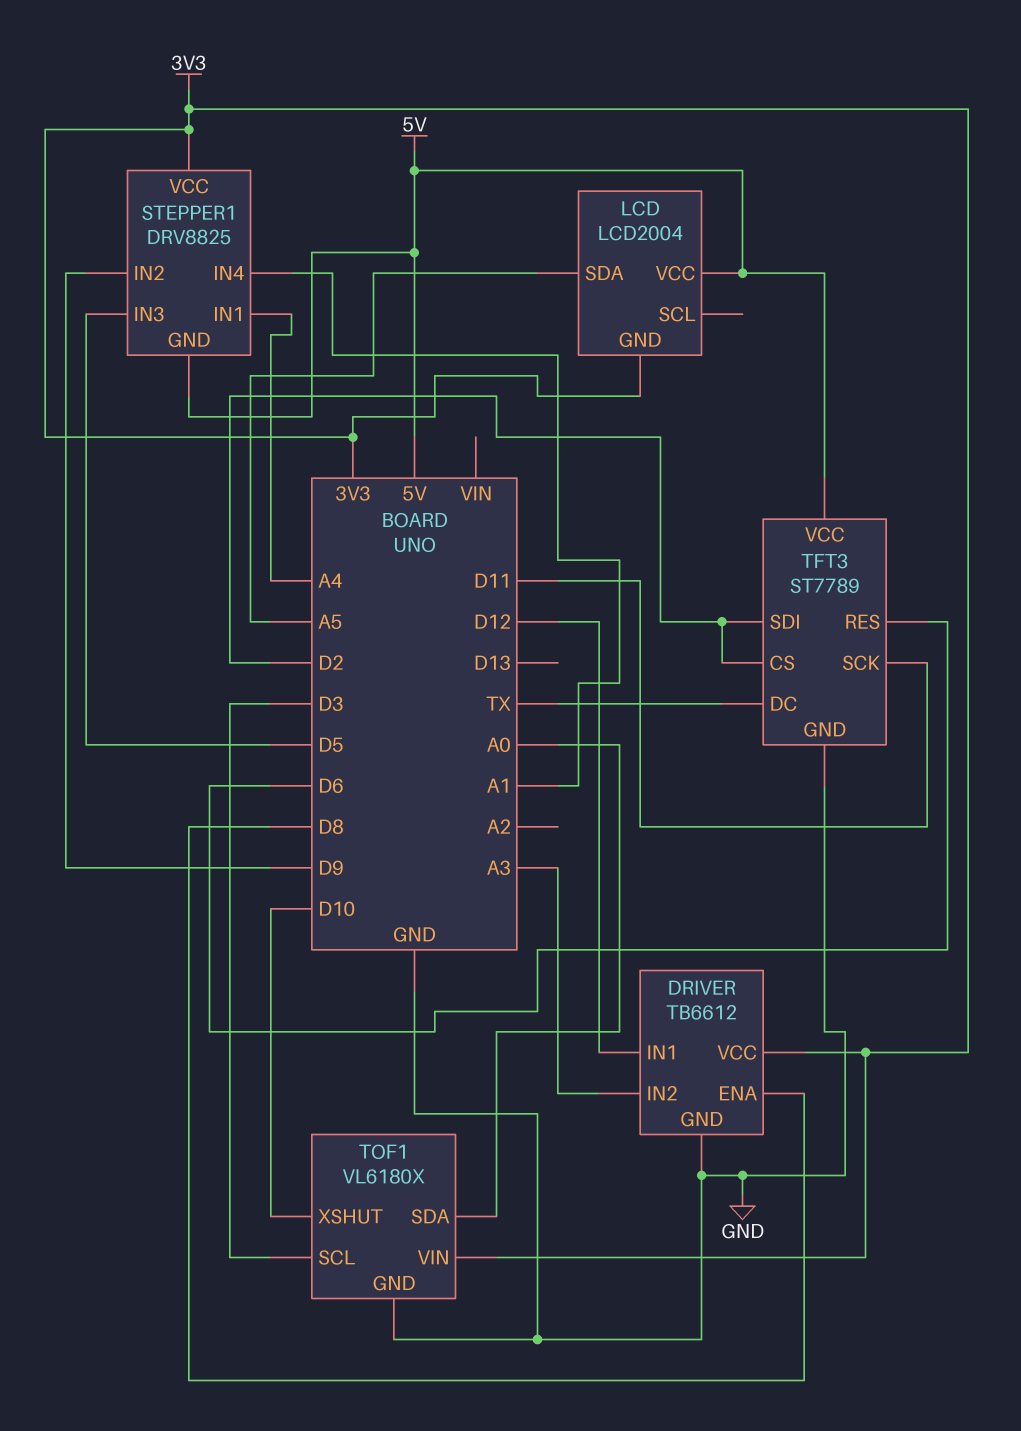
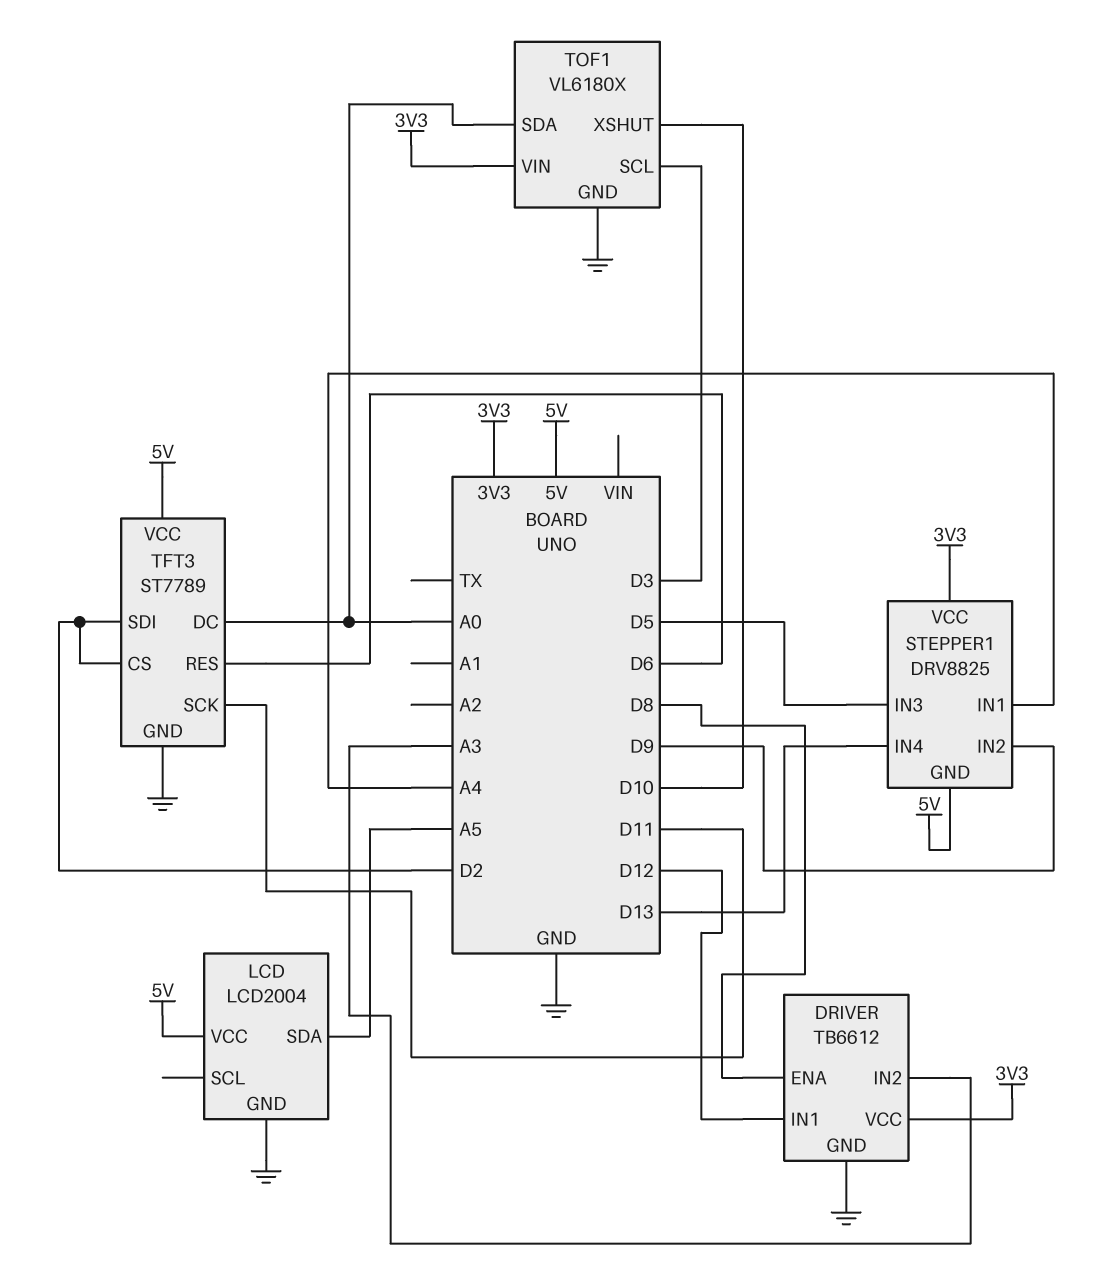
LCD pin GND: 3V3 -> GND
STEPPER1 pin IN4: A1 -> D13
TFT3 pin DC: TX -> A0

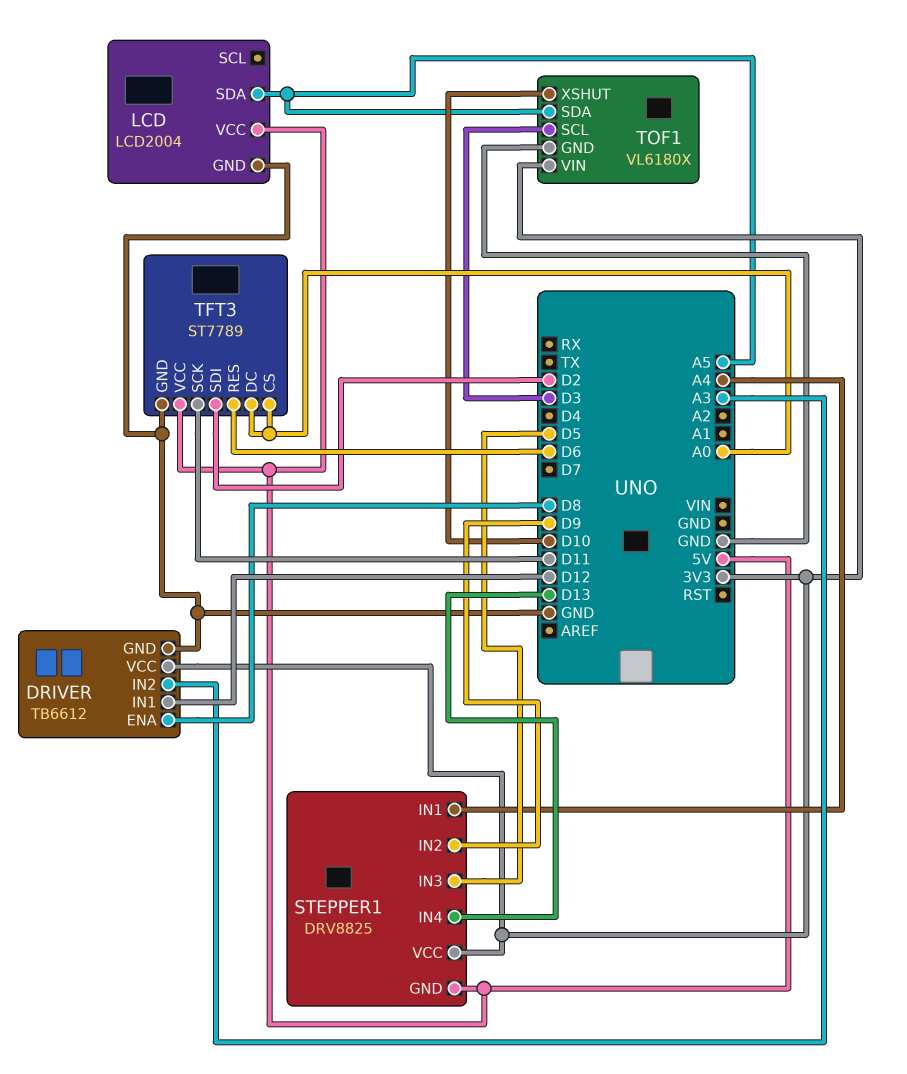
TFT3 pin CS: D2 -> A0
TOF1 pin SDA: A0 -> A5

